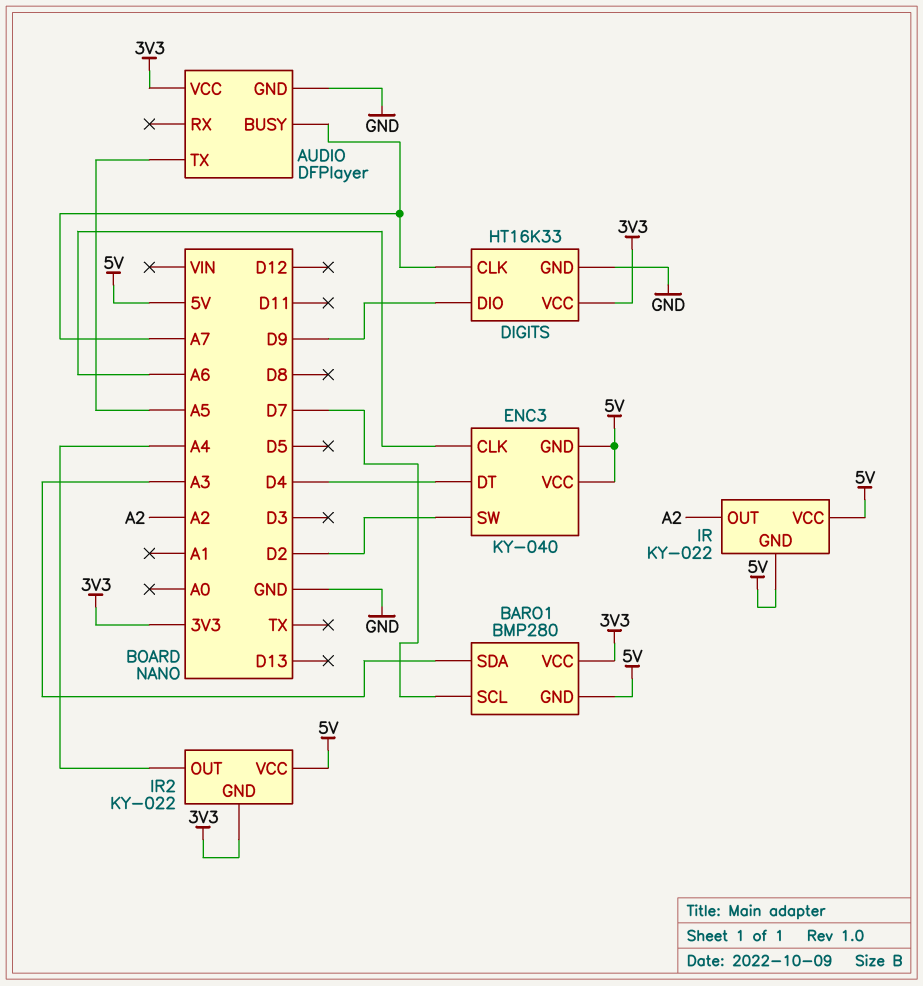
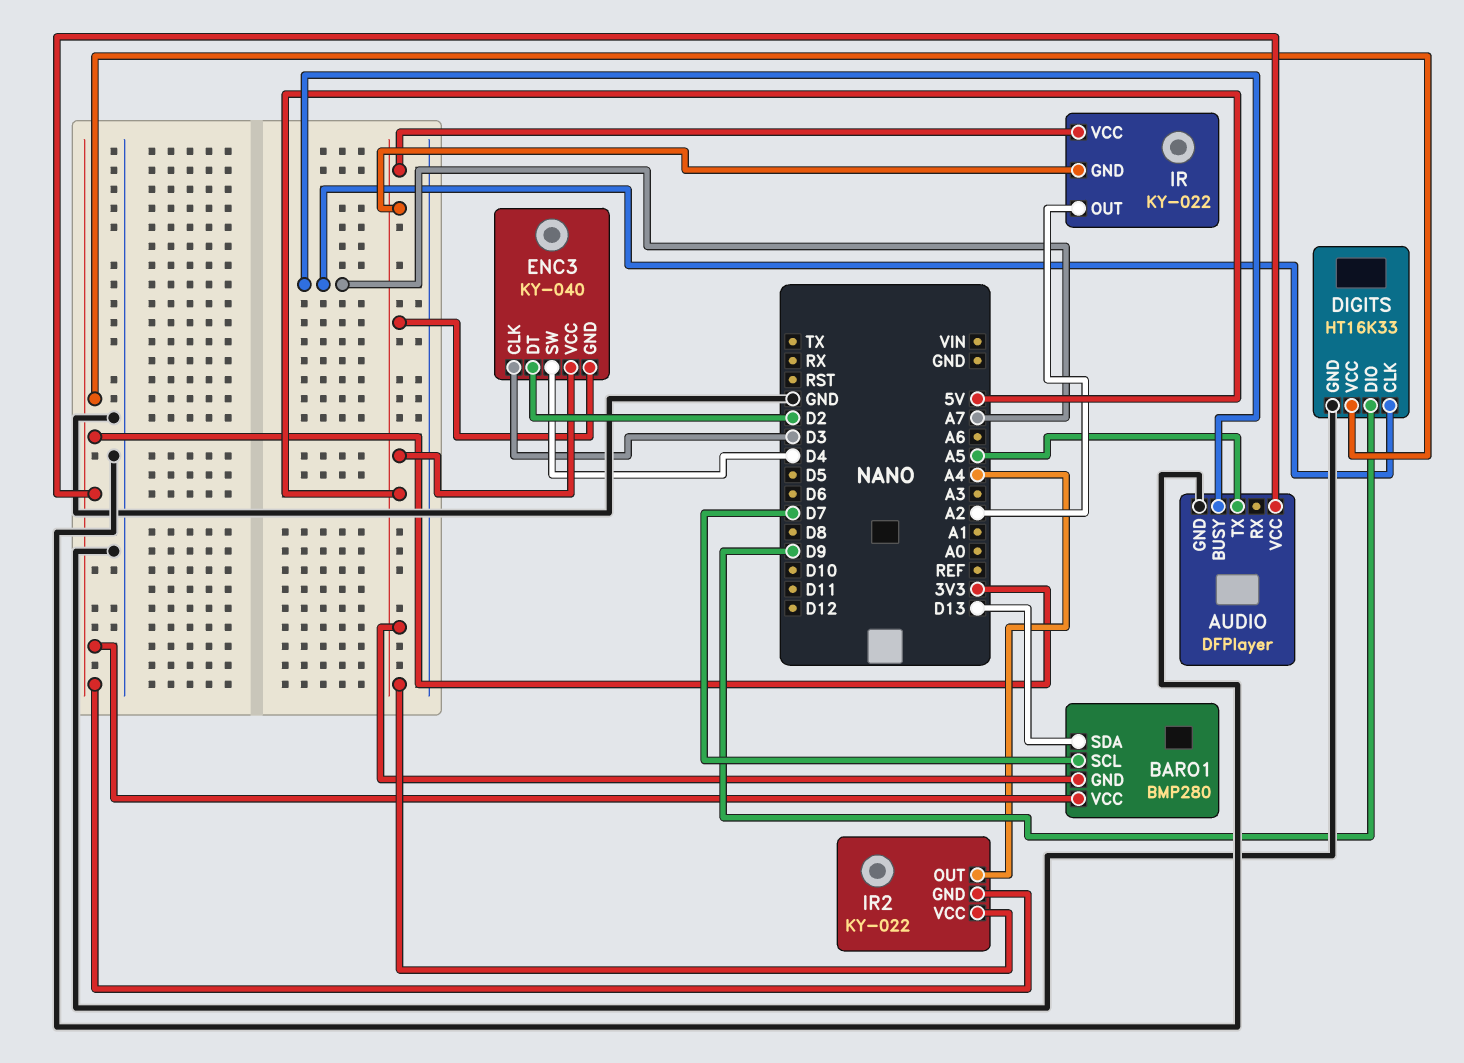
BARO1 pin SDA: A3 -> D13
ENC3 pin CLK: A6 -> D3
ENC3 pin DT: D4 -> D2
ENC3 pin SW: D2 -> D4

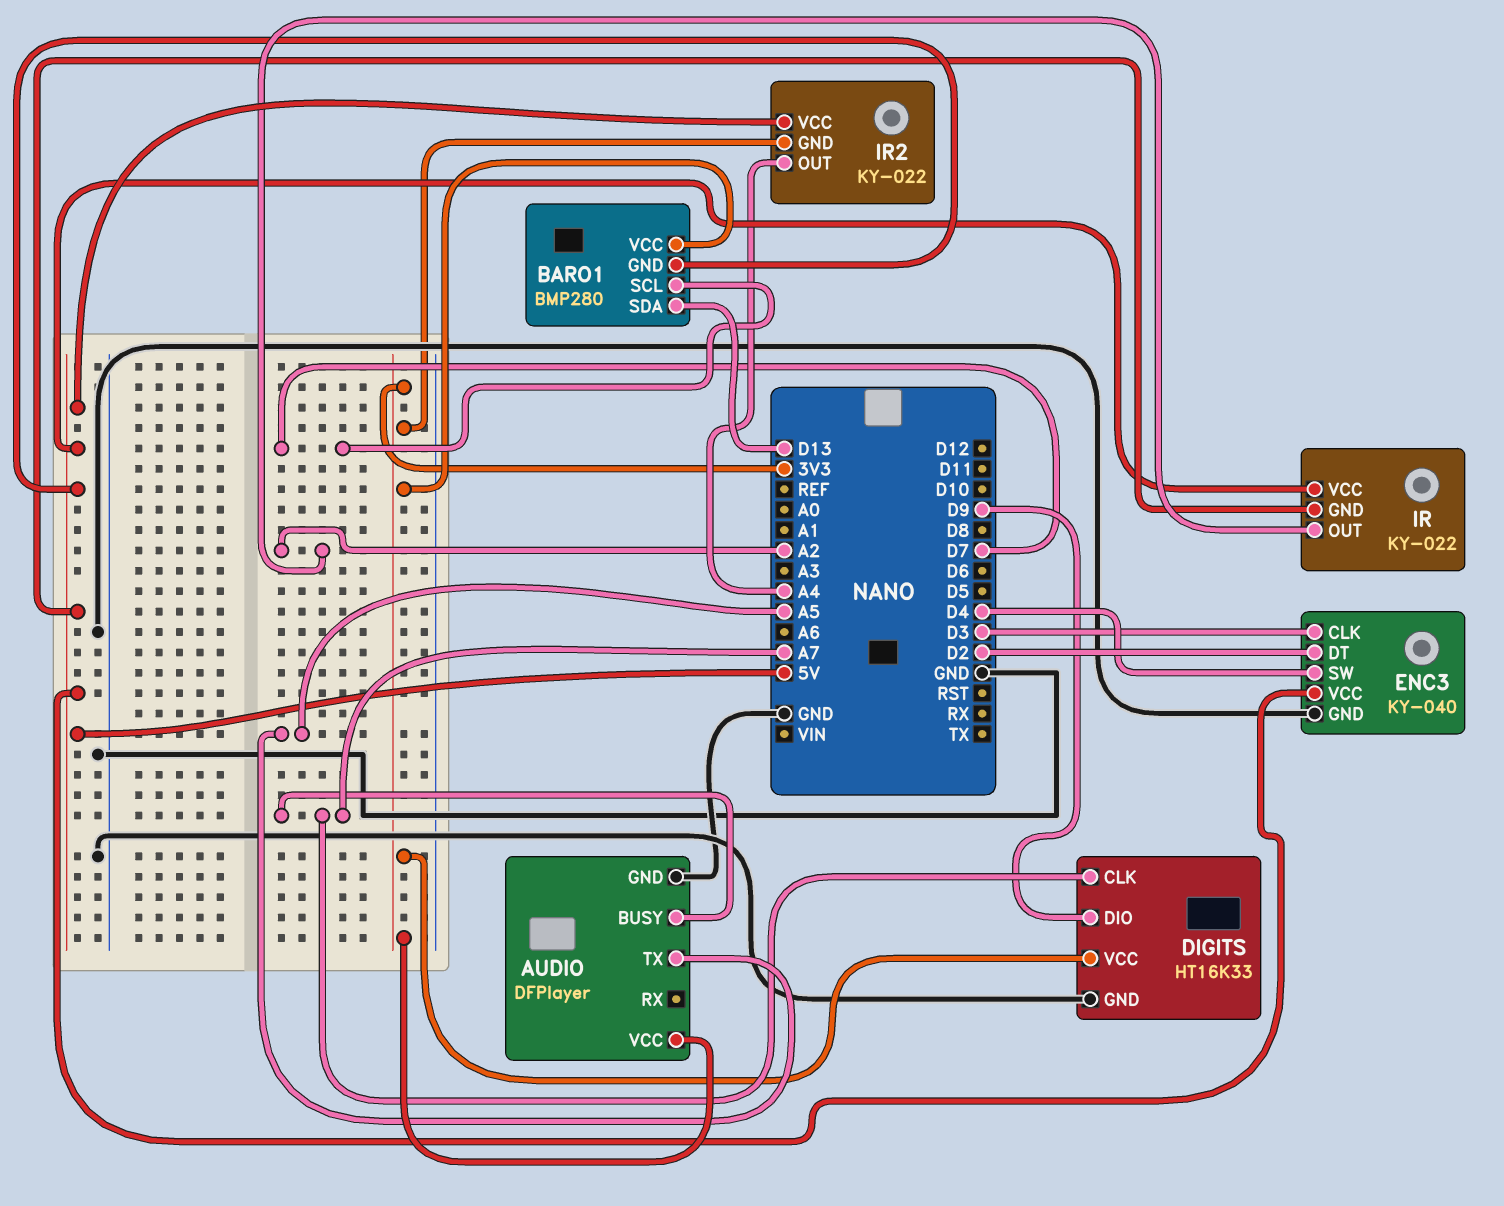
ENC3 pin GND: 5V -> GND

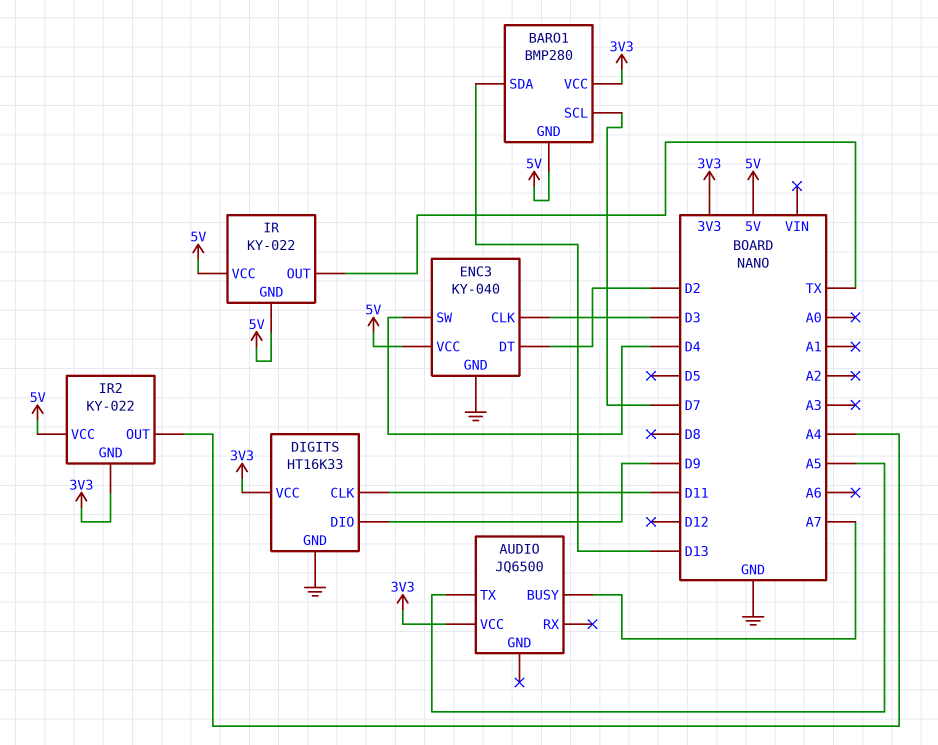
AUDIO: DFPlayer -> JQ6500
AUDIO pin GND: GND -> none
DIGITS pin CLK: A7 -> D11
IR pin OUT: A2 -> TX

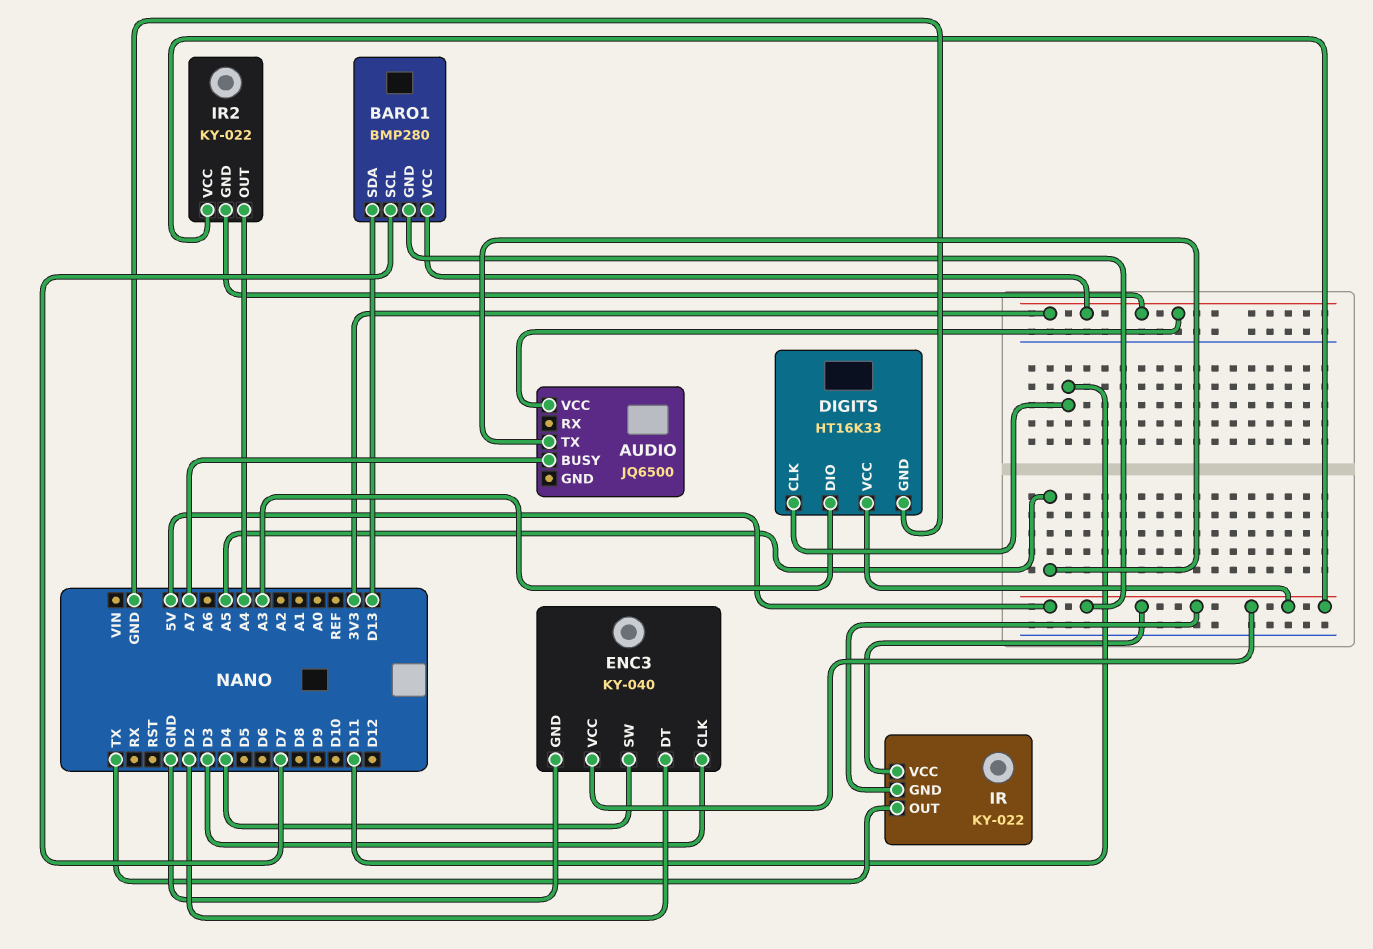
DIGITS pin DIO: D9 -> A3
DIGITS pin VCC: 3V3 -> 5V

